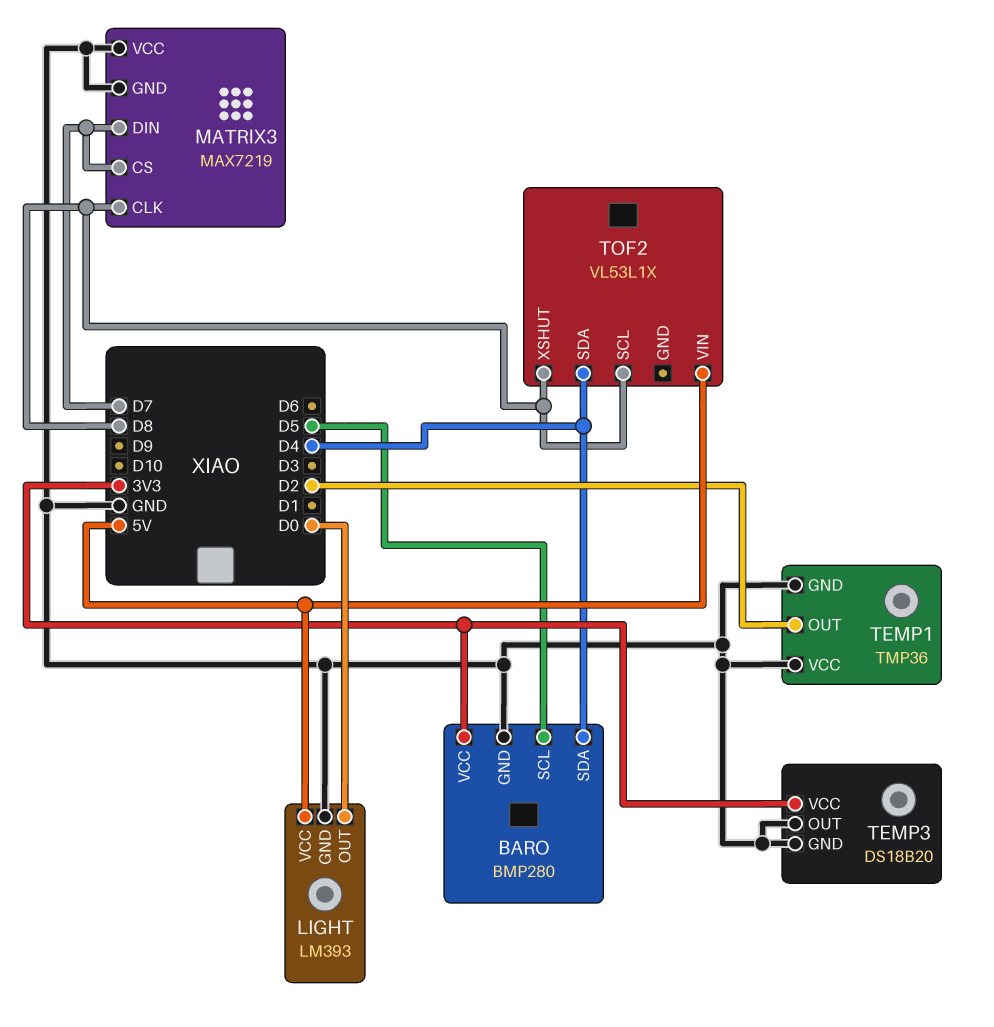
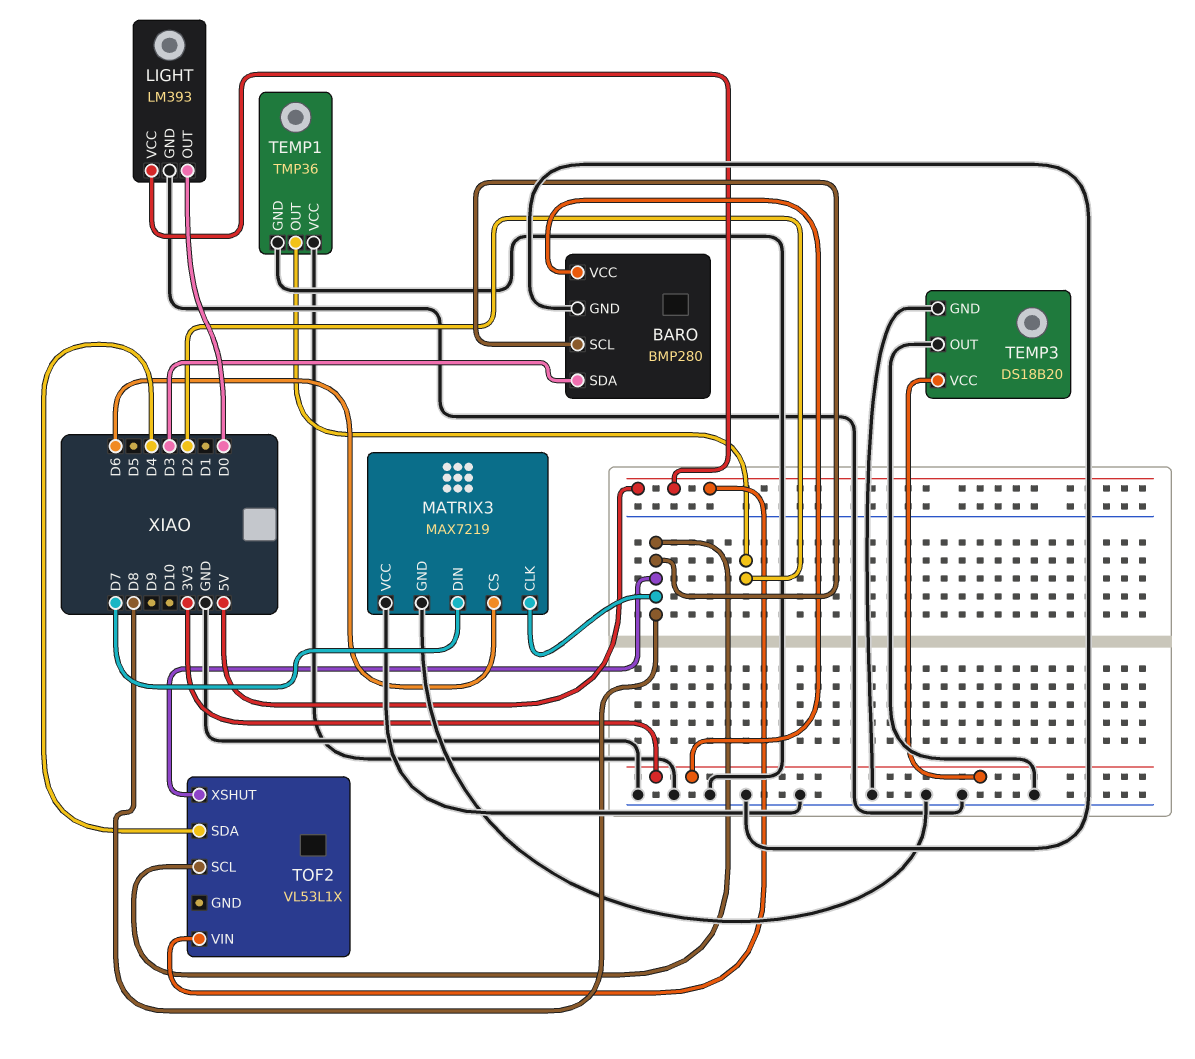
BARO pin SCL: D5 -> D8
BARO pin SDA: D4 -> D3
MATRIX3 pin CS: D7 -> D6

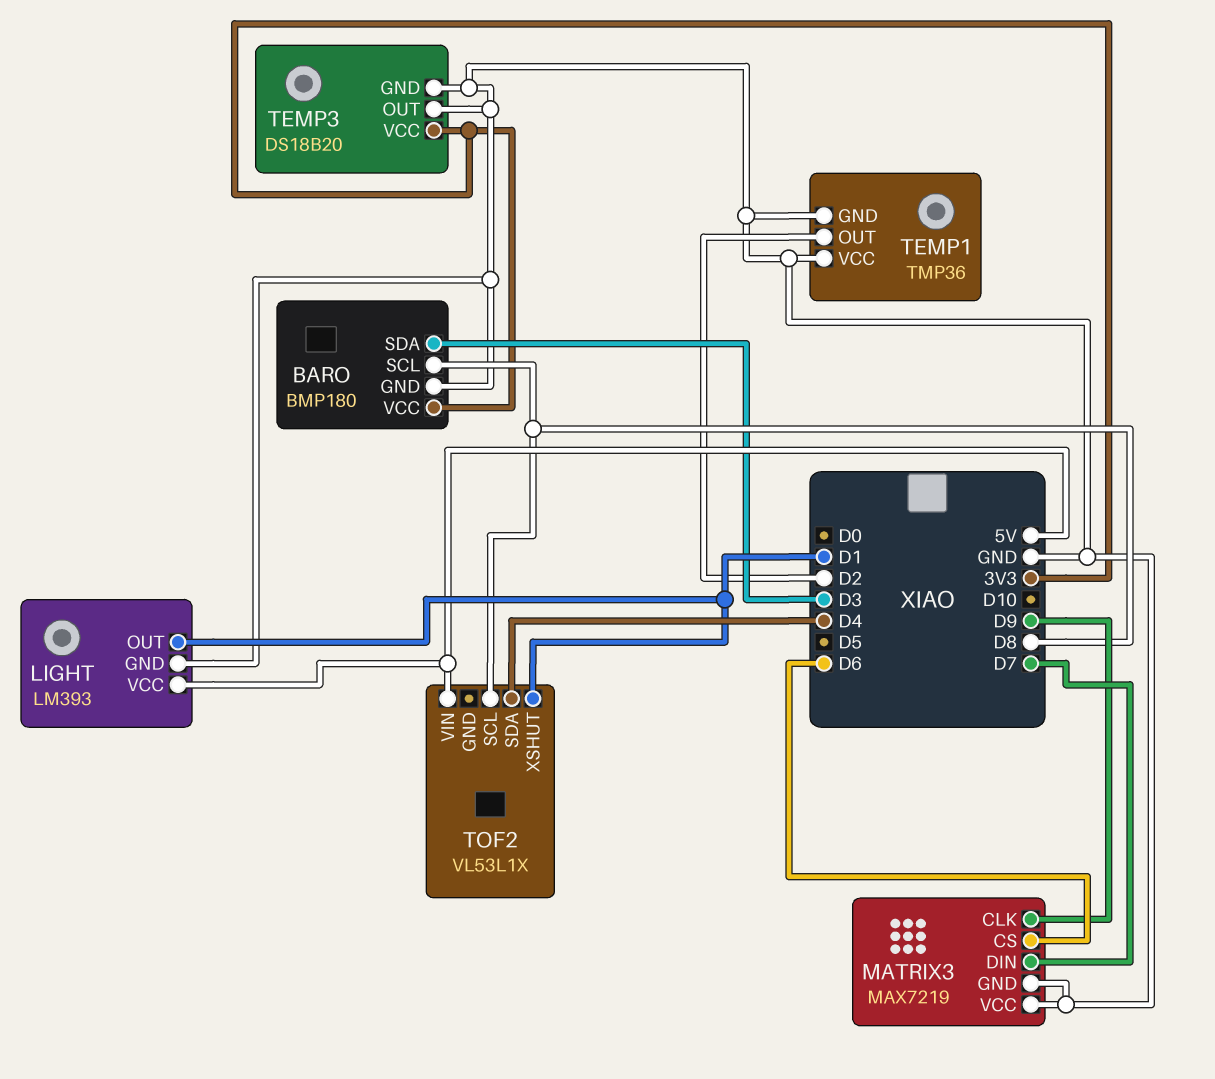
BARO: BMP280 -> BMP180
LIGHT pin OUT: D0 -> D1
MATRIX3 pin CLK: D8 -> D9
TOF2 pin XSHUT: D8 -> D1

